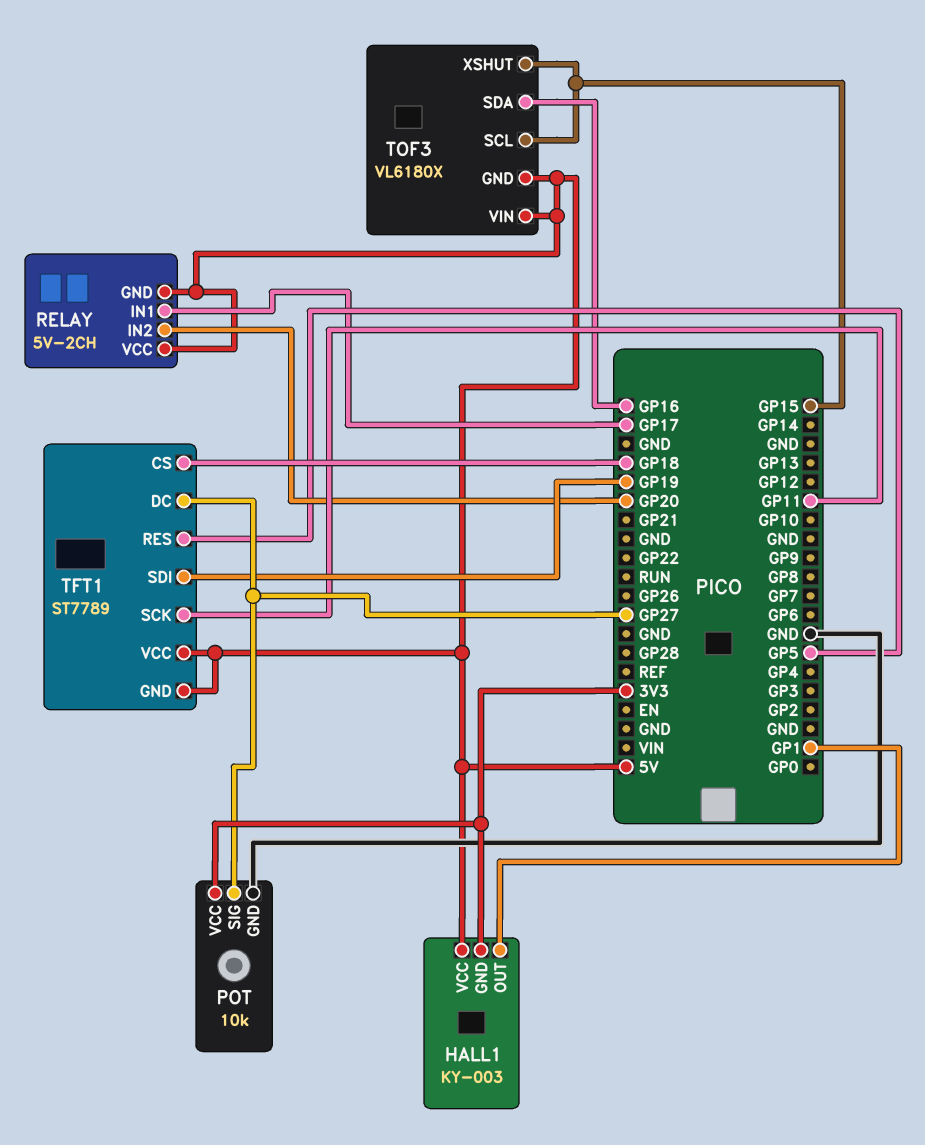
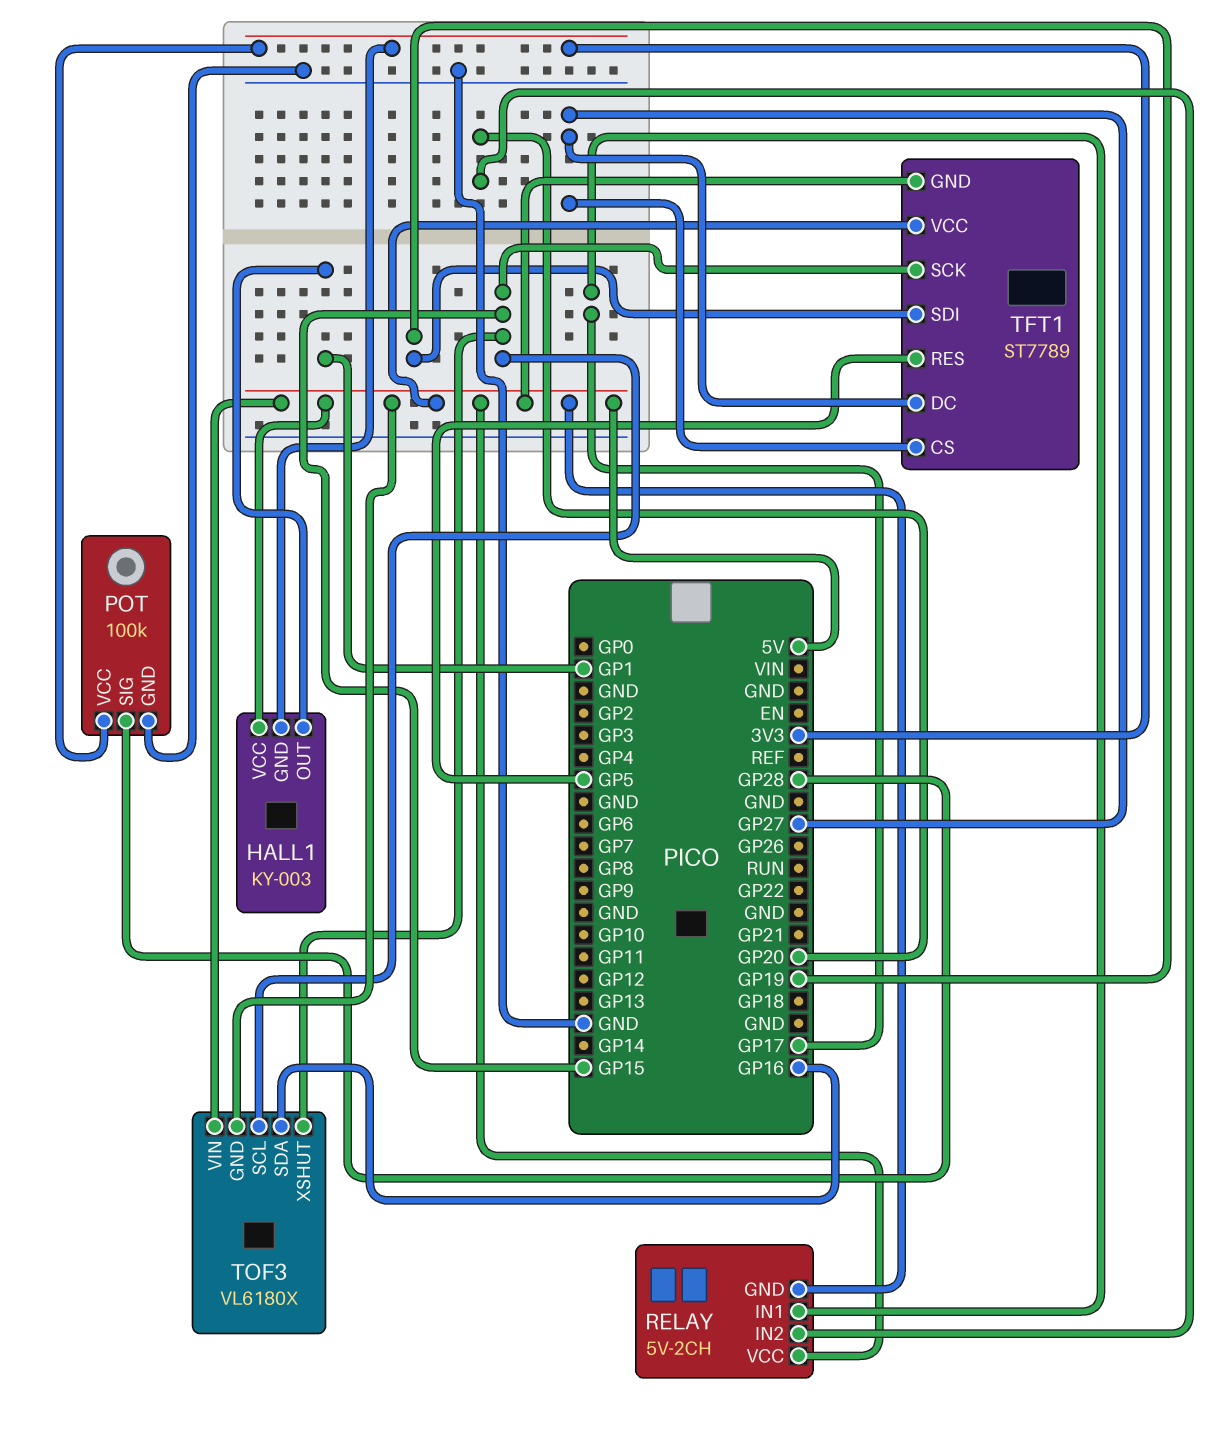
POT: 10k -> 100k
POT pin SIG: GP27 -> GP28
TFT1 pin CS: GP18 -> GP27
TFT1 pin SCK: GP11 -> GP15

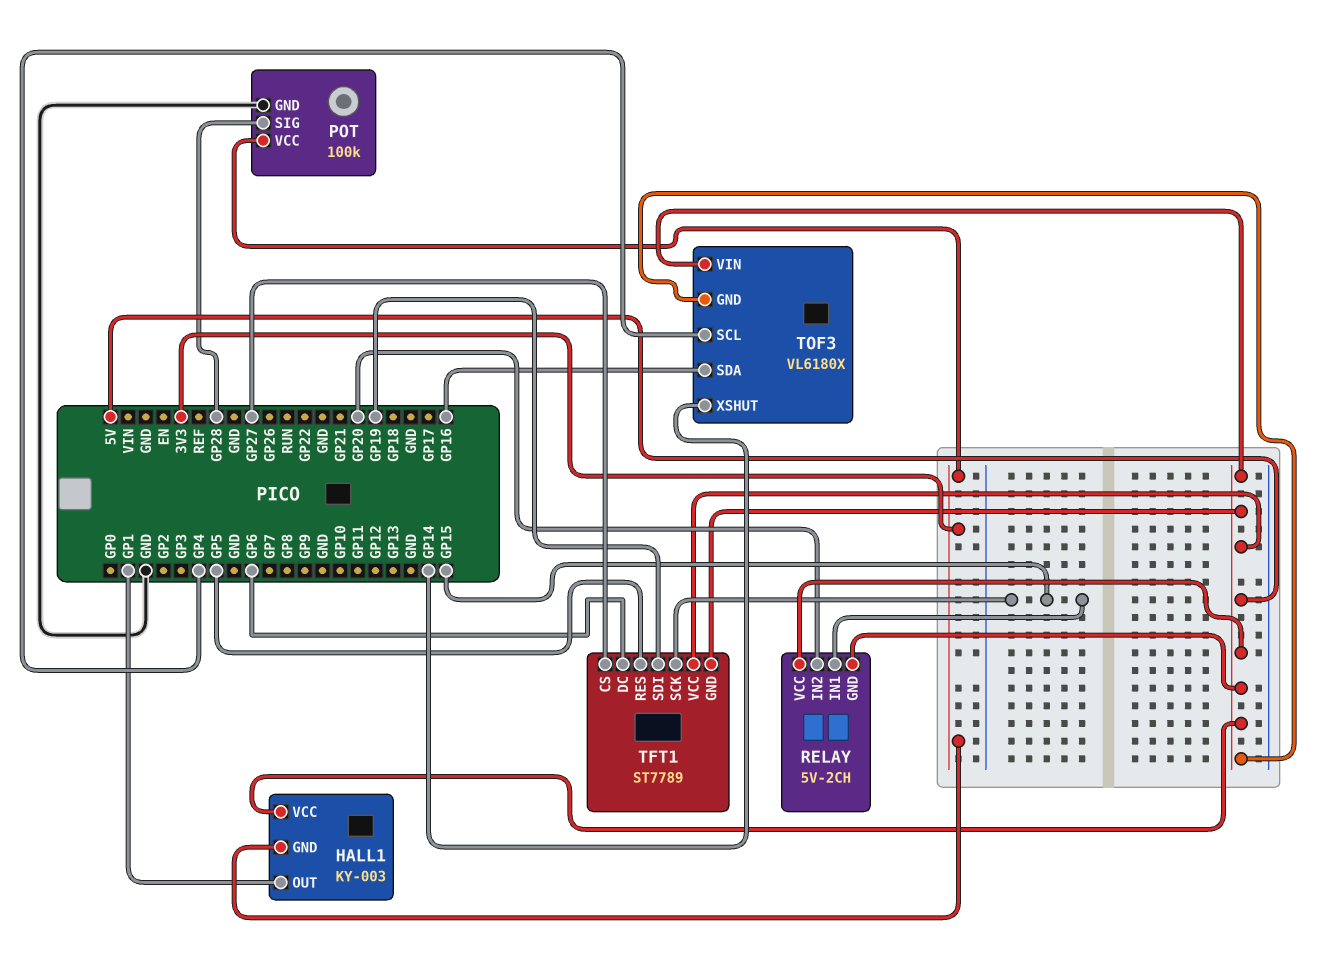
RELAY pin IN1: GP17 -> GP15
TFT1 pin DC: GP27 -> GP6
TOF3 pin SCL: GP15 -> GP4
TOF3 pin XSHUT: GP15 -> GP14

